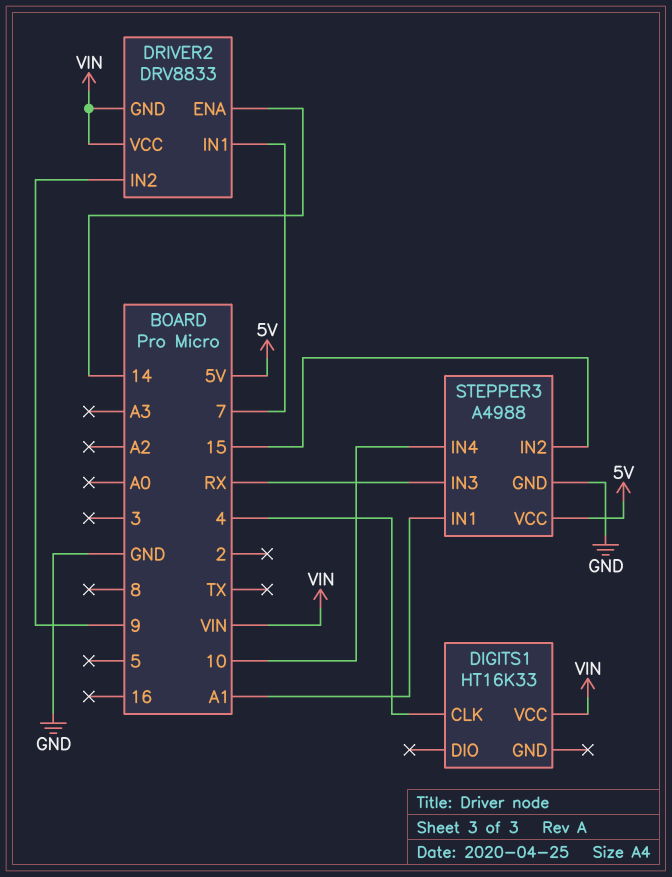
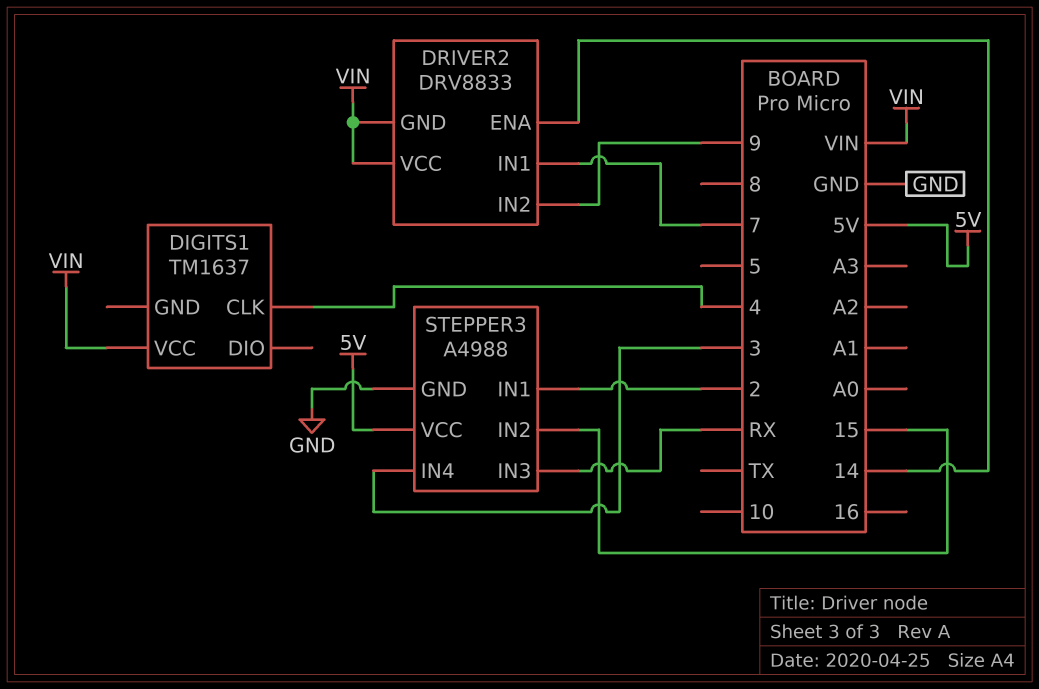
DIGITS1: HT16K33 -> TM1637
STEPPER3 pin IN1: A1 -> 2
STEPPER3 pin IN4: 10 -> 3

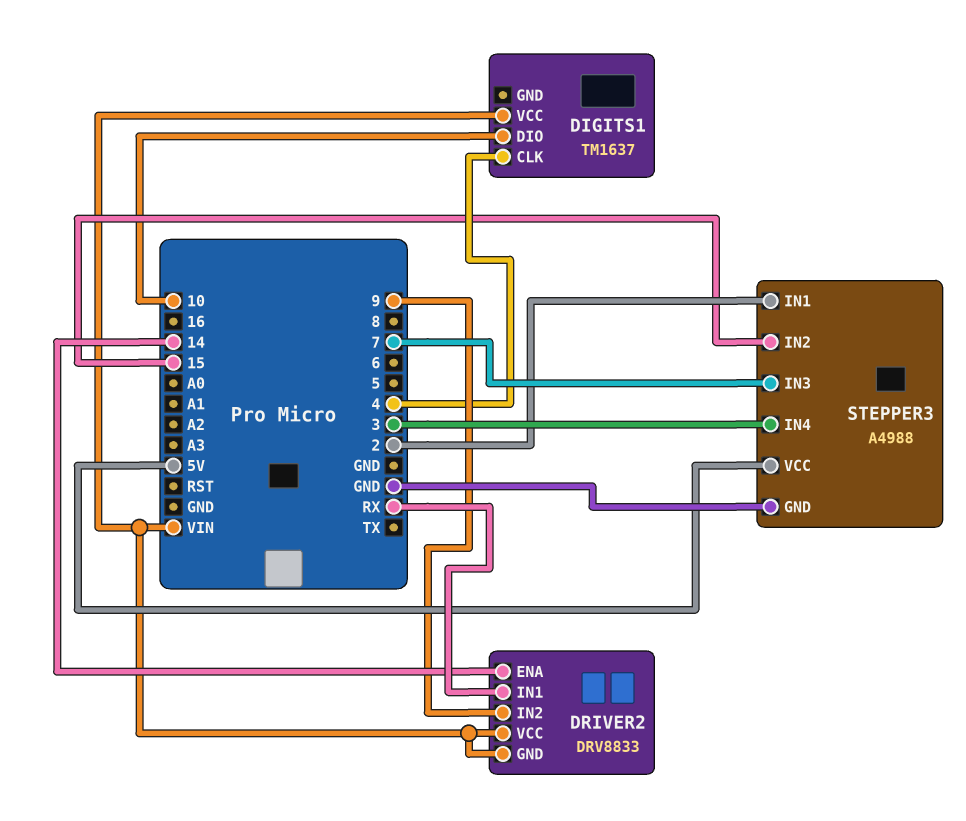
DIGITS1 pin DIO: none -> 10
DRIVER2 pin IN1: 7 -> RX
STEPPER3 pin IN3: RX -> 7

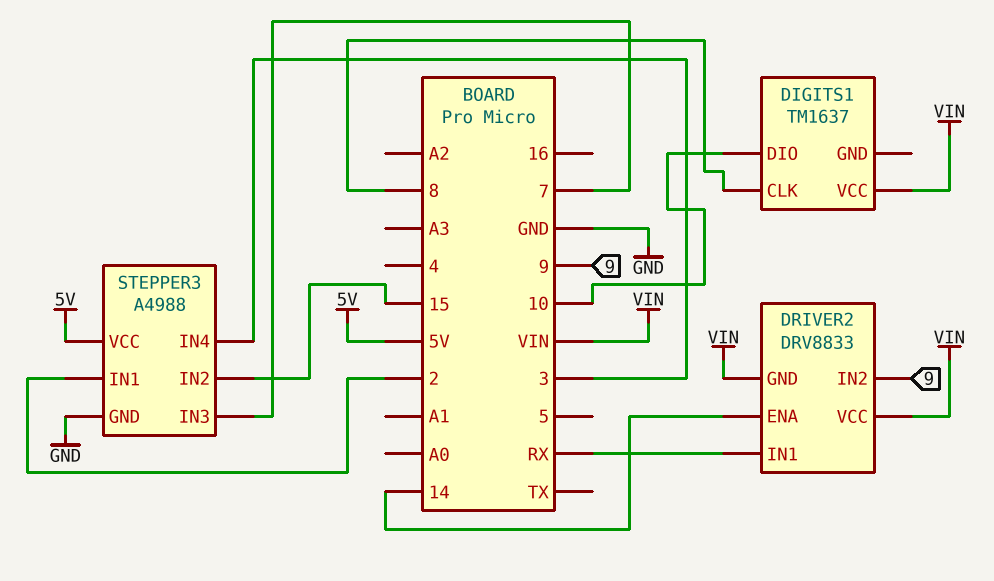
DIGITS1 pin CLK: 4 -> 8

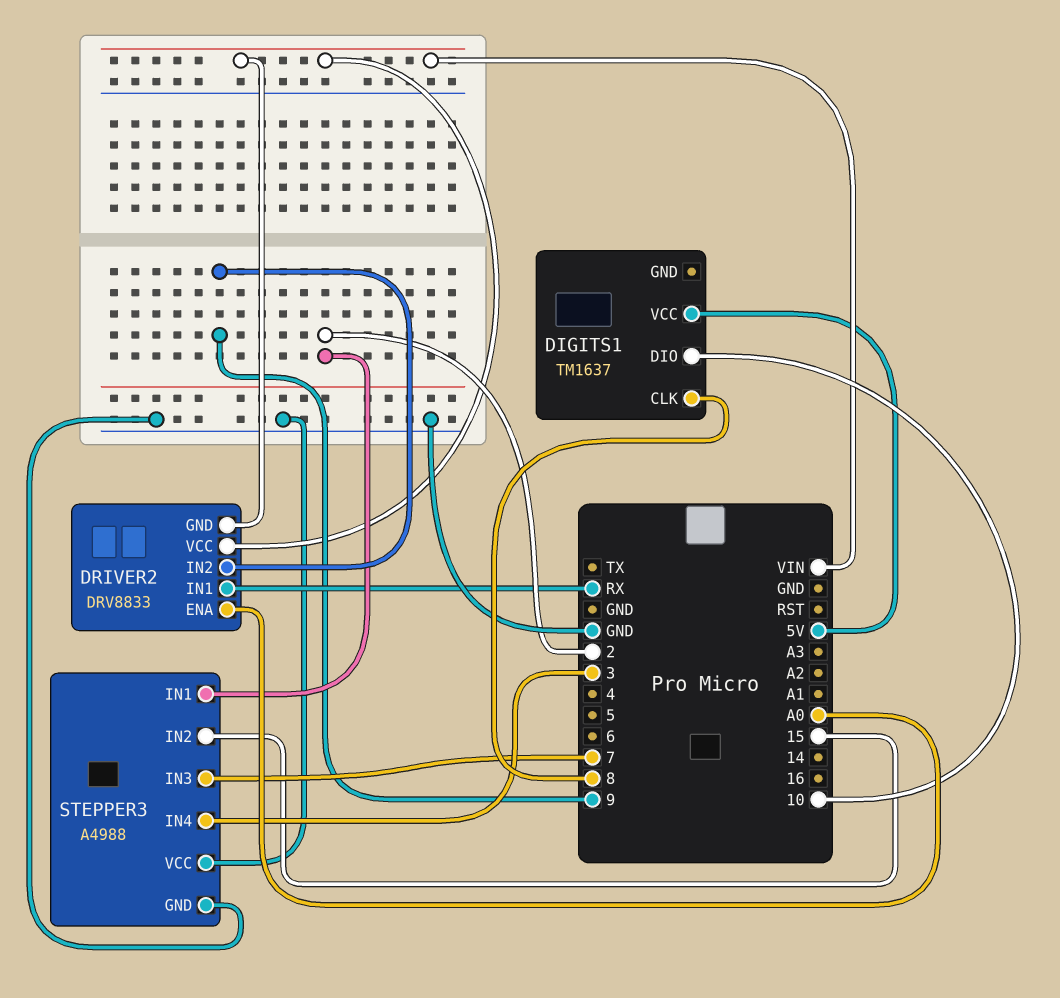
DIGITS1 pin VCC: VIN -> 5V
DRIVER2 pin ENA: 14 -> A0
STEPPER3 pin VCC: 5V -> GND

